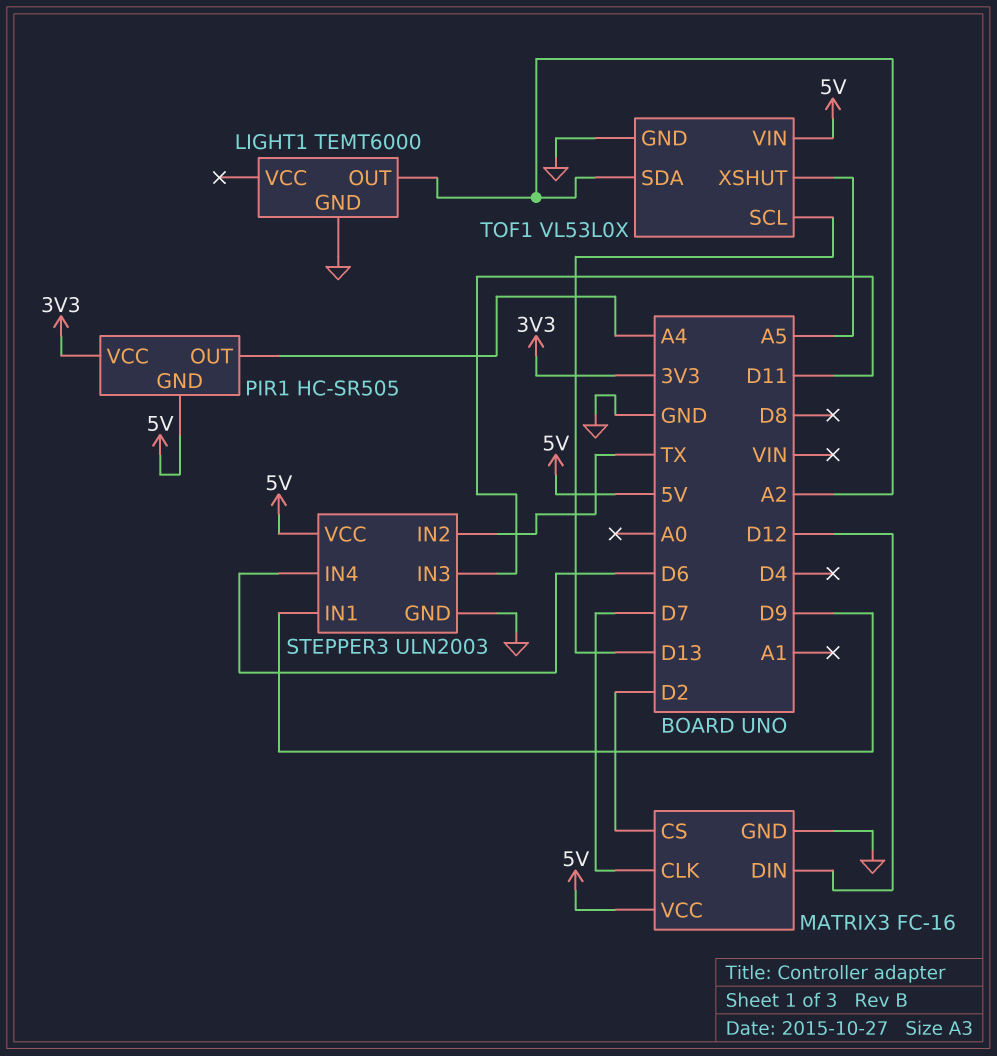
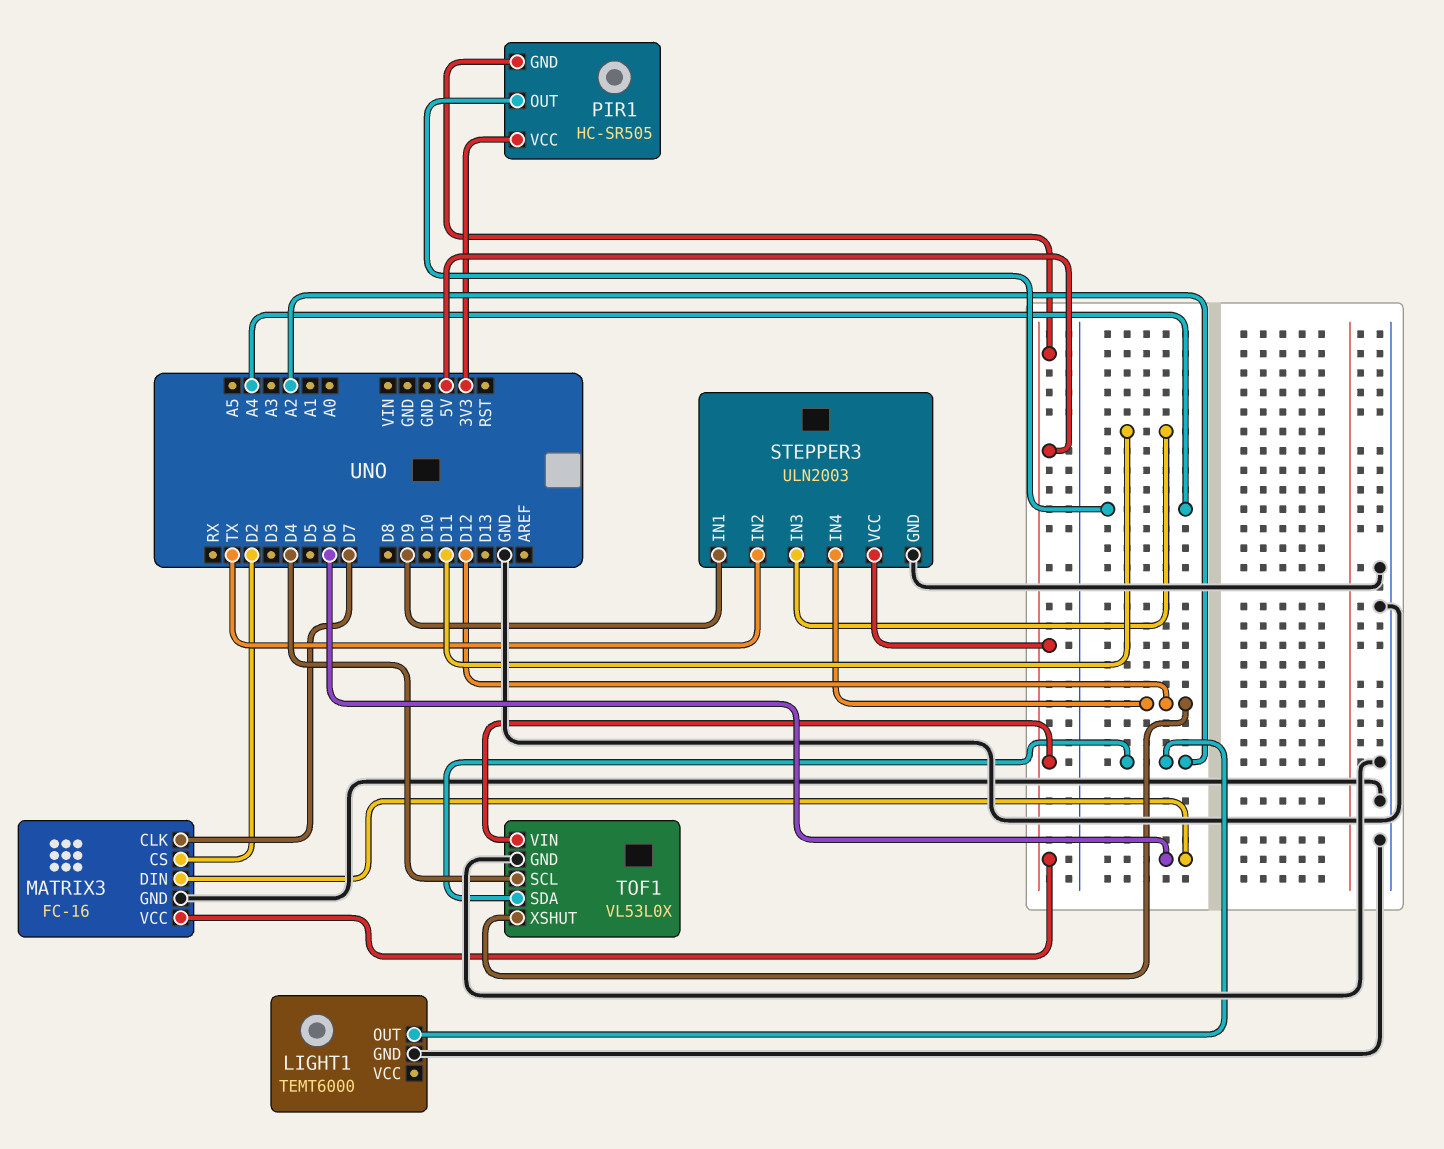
MATRIX3 pin DIN: D12 -> D6
STEPPER3 pin IN4: D6 -> D12
TOF1 pin SCL: D13 -> D4
TOF1 pin XSHUT: A5 -> D12

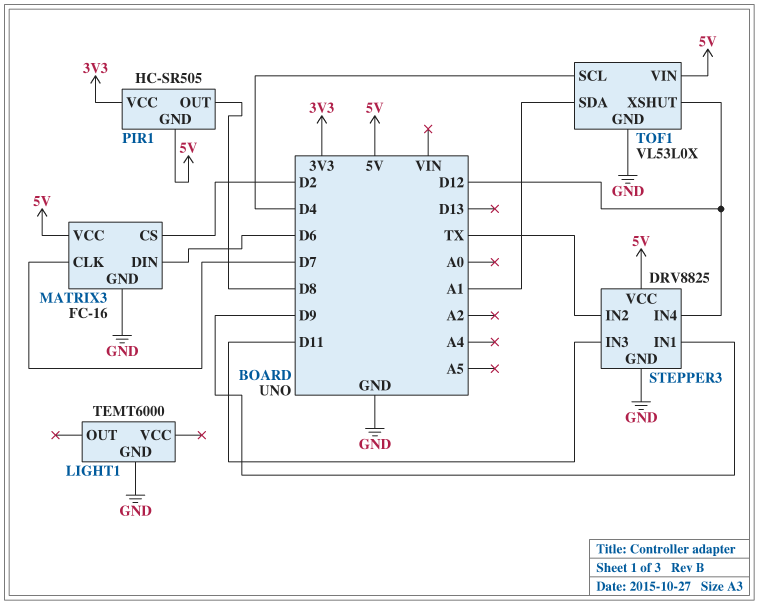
LIGHT1 pin OUT: A2 -> none
PIR1 pin OUT: A4 -> D8
STEPPER3: ULN2003 -> DRV8825
TOF1 pin SDA: A2 -> A1

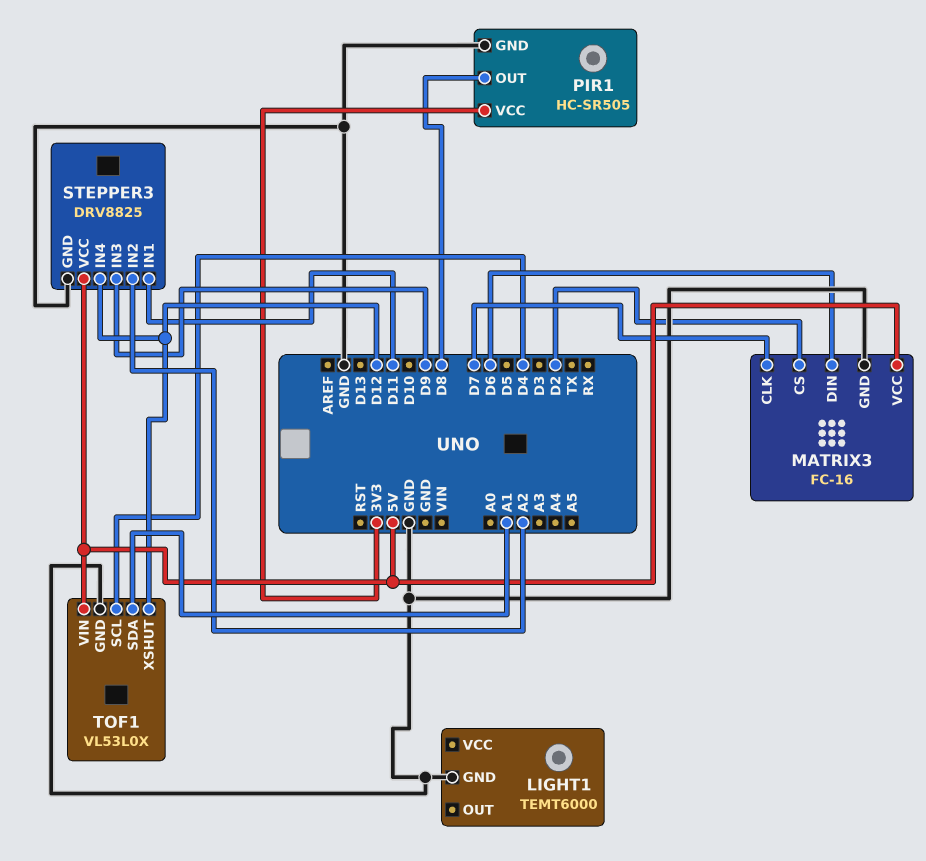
PIR1 pin GND: 5V -> GND
STEPPER3 pin IN1: D9 -> D11
STEPPER3 pin IN2: TX -> A2
STEPPER3 pin IN3: D11 -> D9

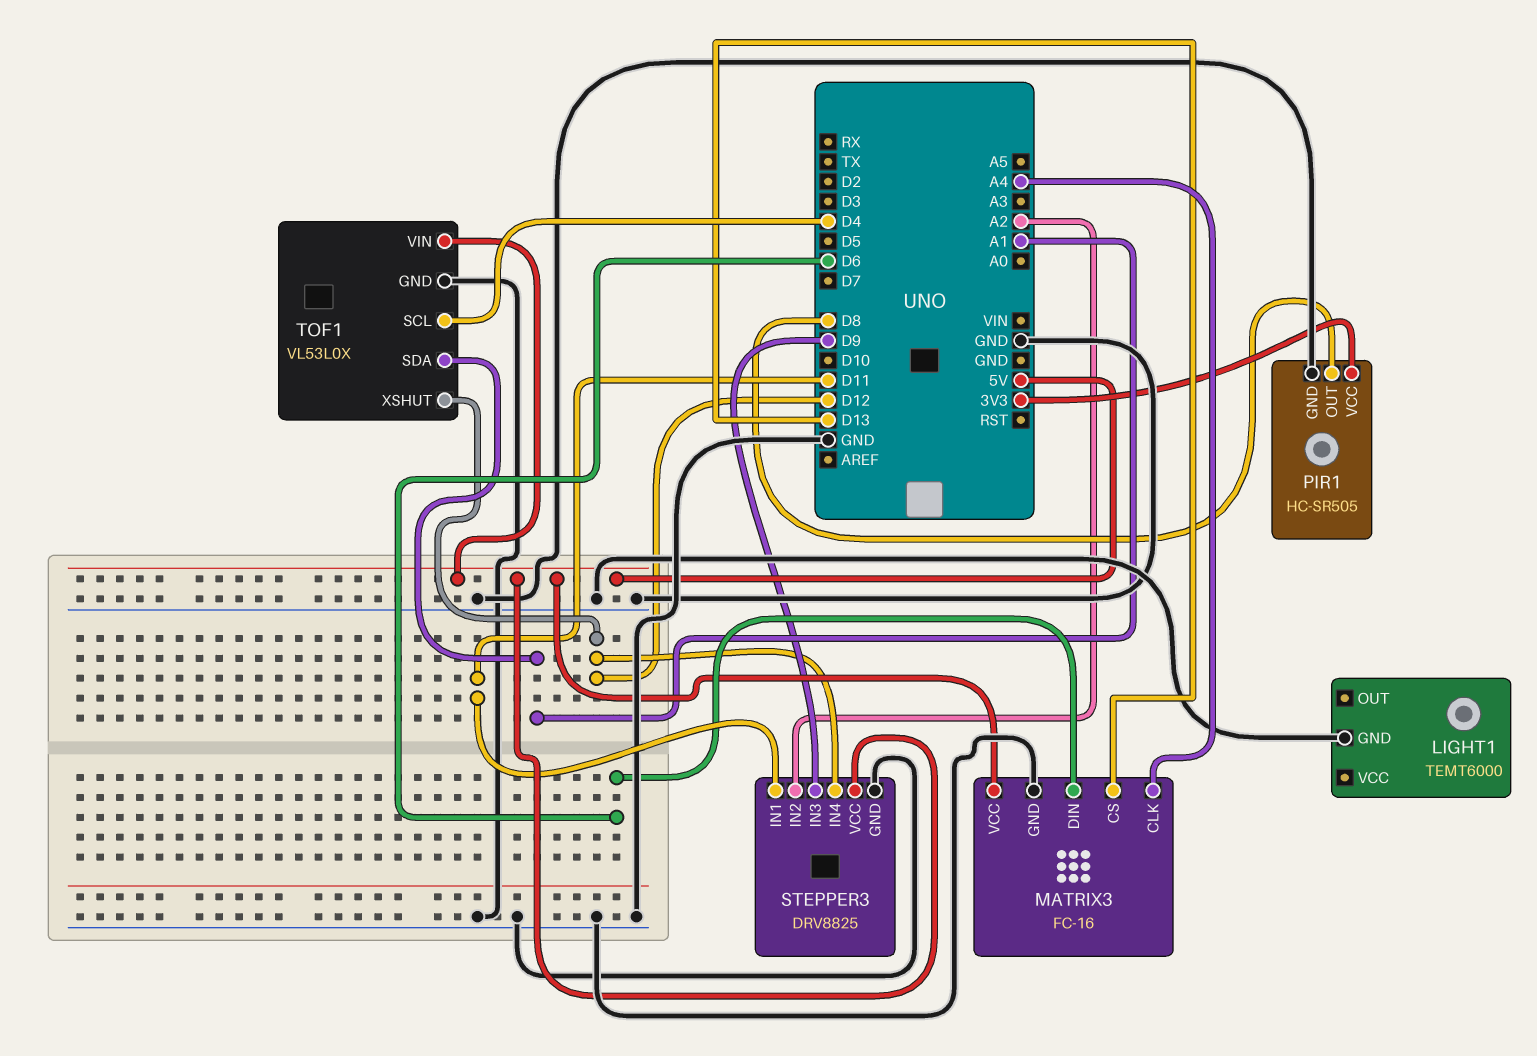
MATRIX3 pin CLK: D7 -> A4
MATRIX3 pin CS: D2 -> D13

